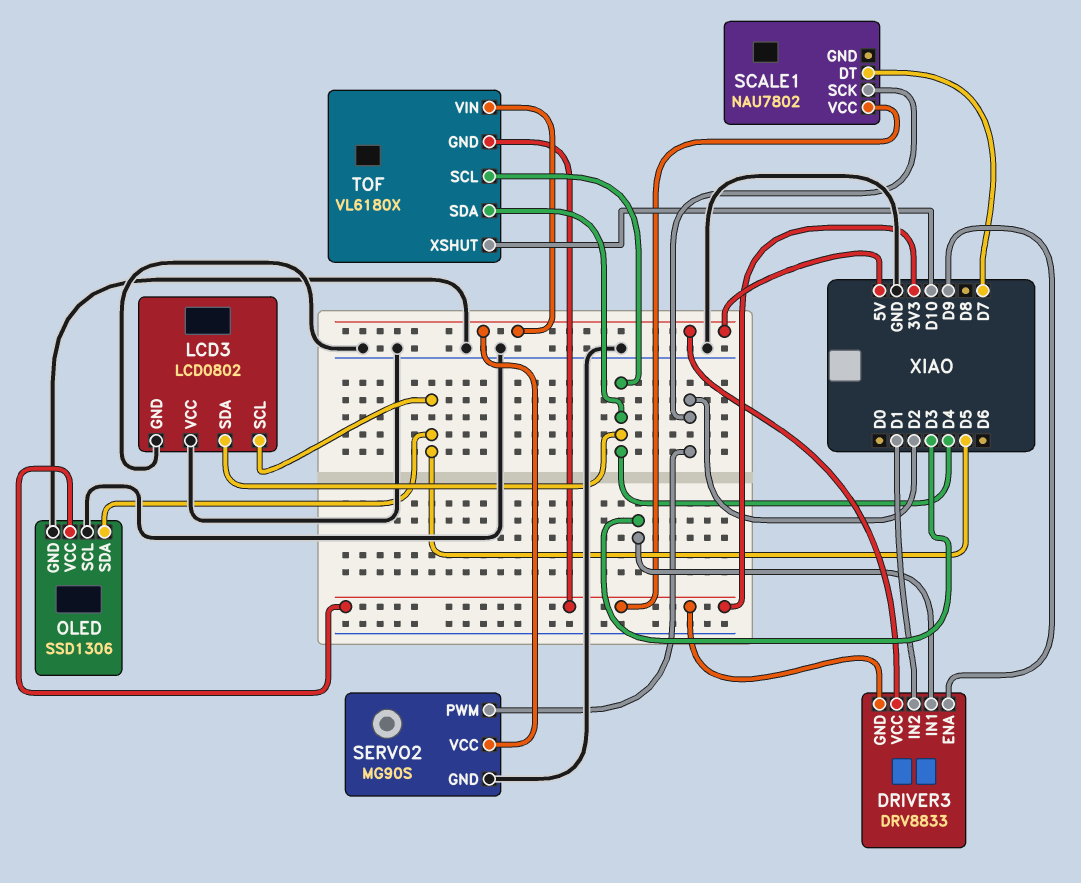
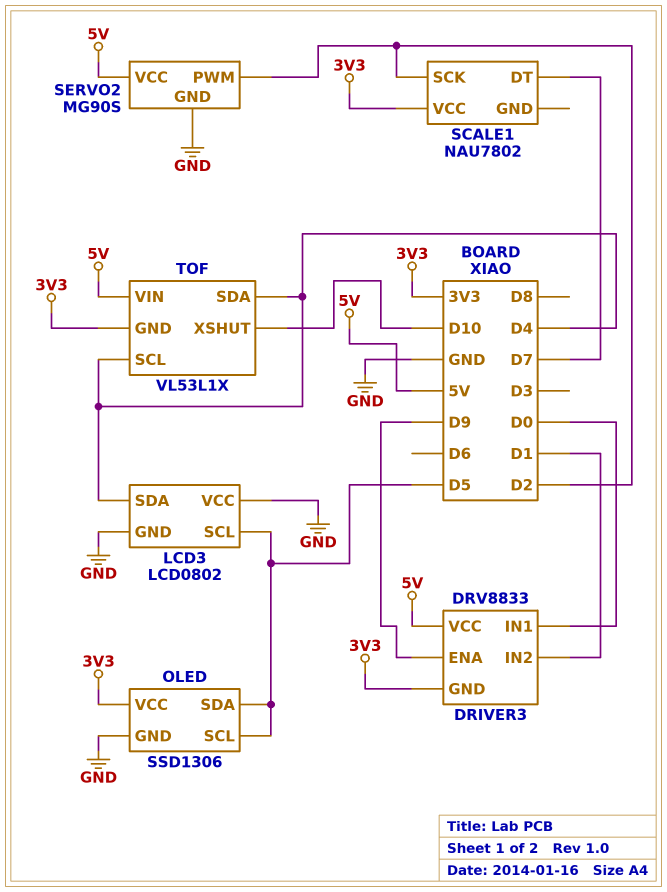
DRIVER3 pin IN1: D3 -> D0
OLED pin SCL: GND -> D5
TOF: VL6180X -> VL53L1X

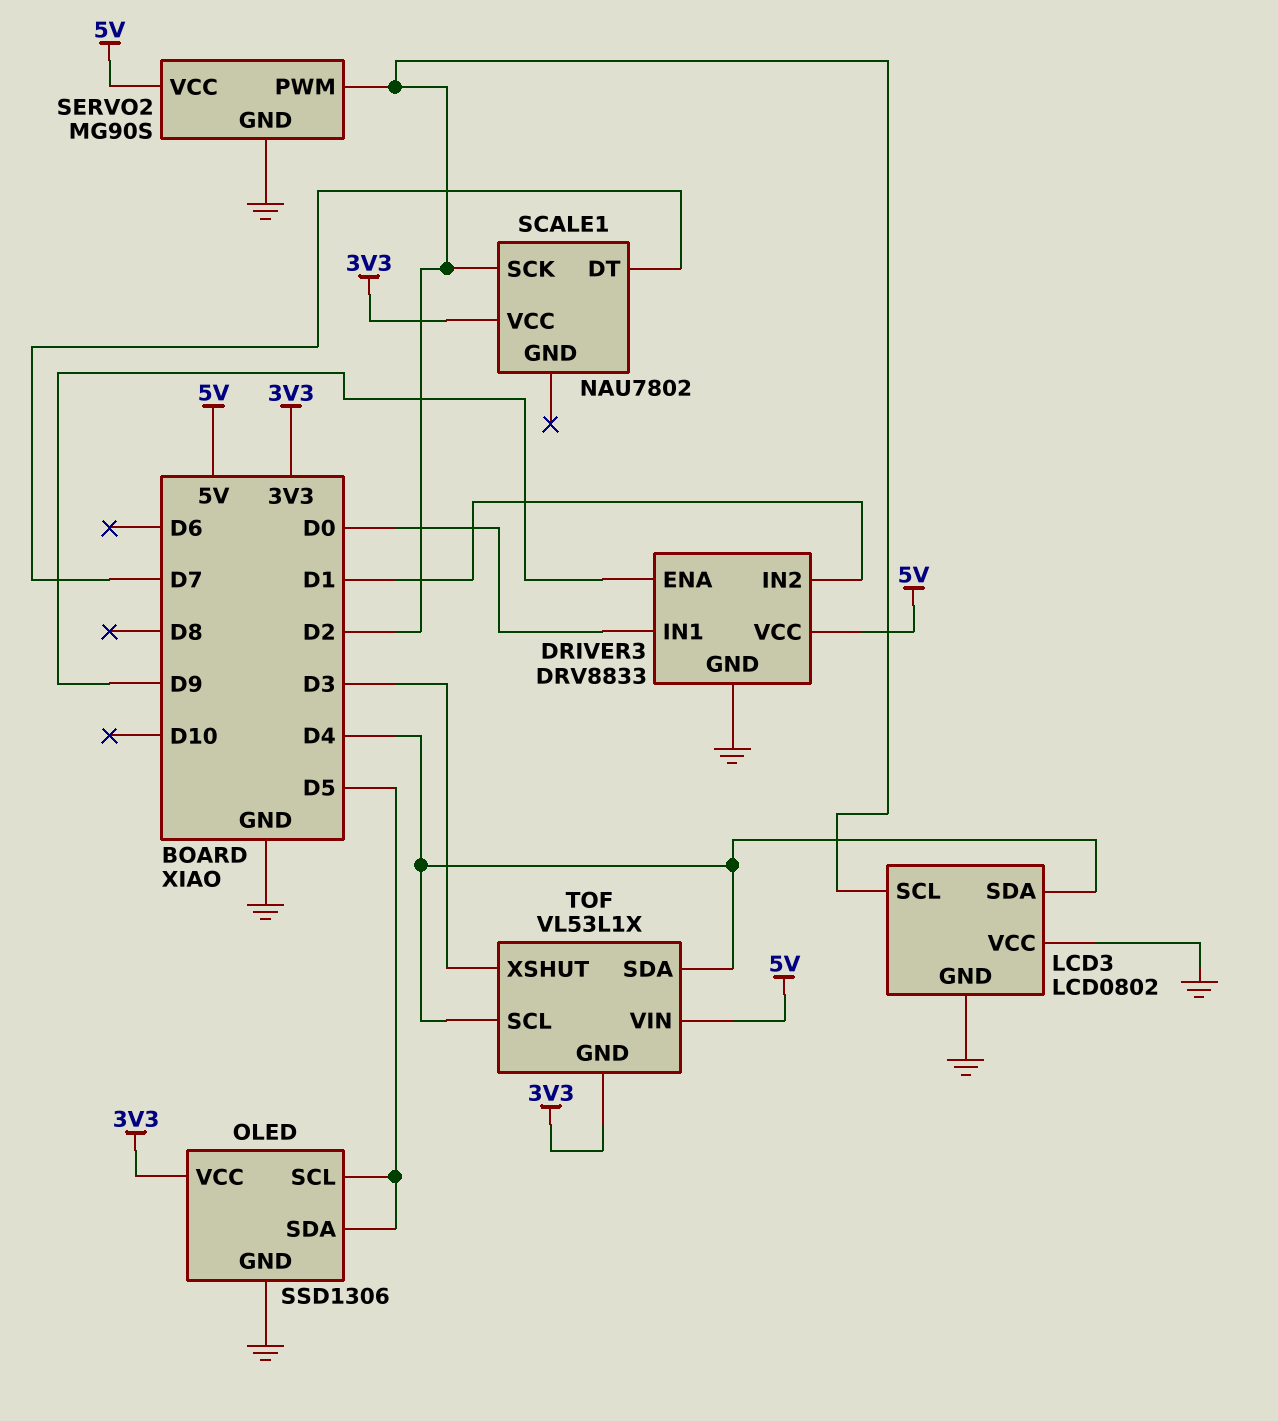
DRIVER3 pin GND: 3V3 -> GND
LCD3 pin SCL: D5 -> D2
TOF pin XSHUT: D10 -> D3

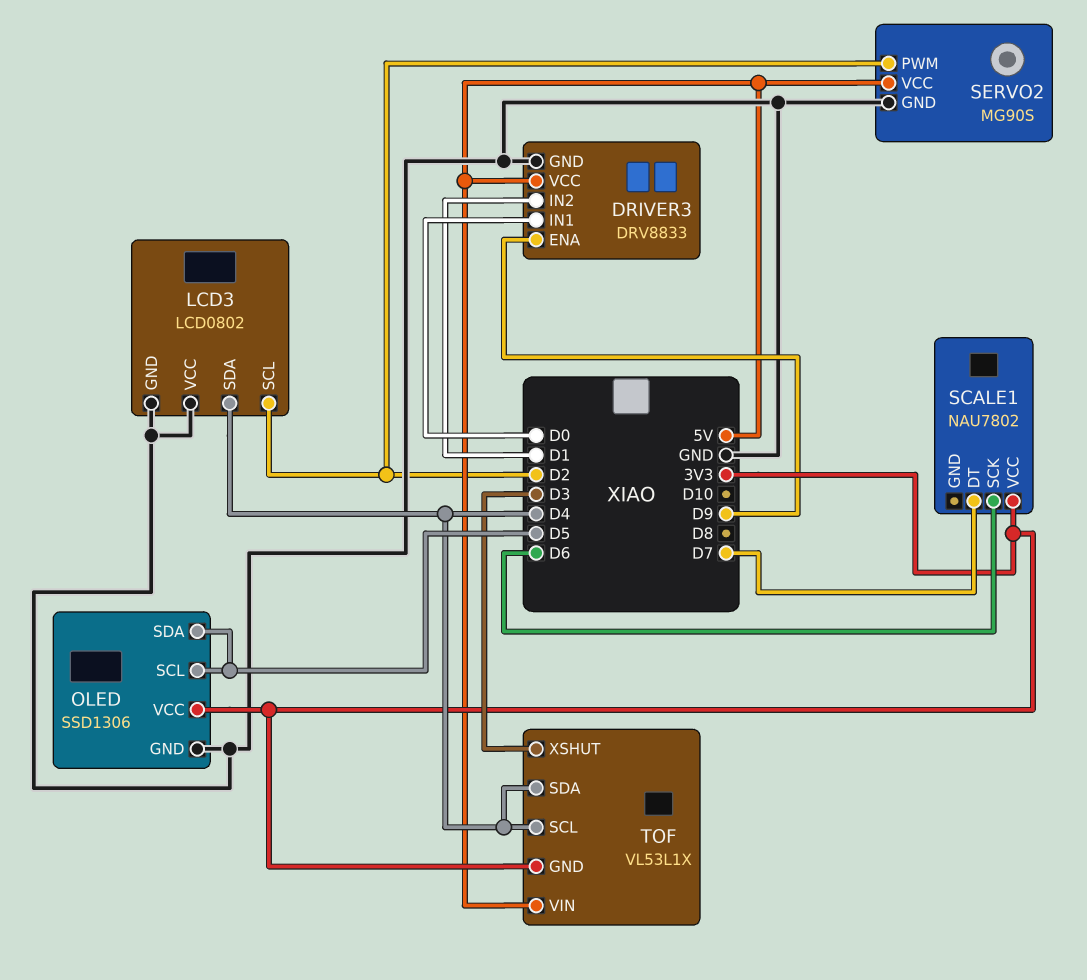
SCALE1 pin SCK: D2 -> D6

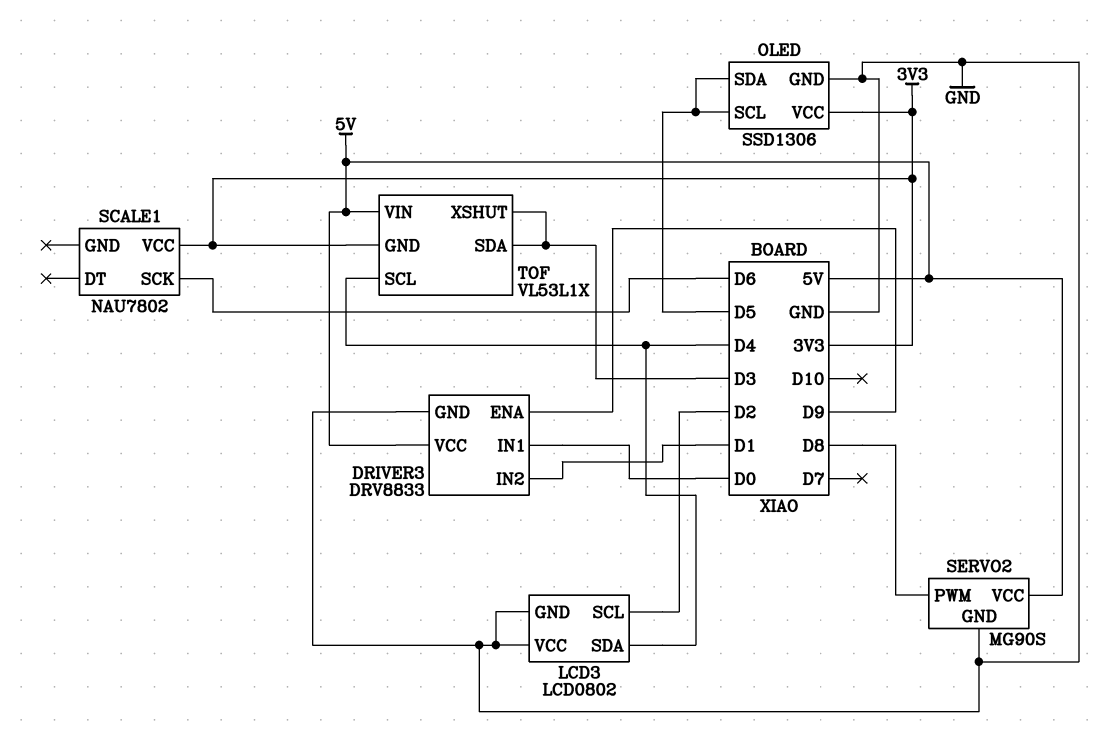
SCALE1 pin DT: D7 -> none
SERVO2 pin PWM: D2 -> D8
TOF pin SDA: D4 -> D3

